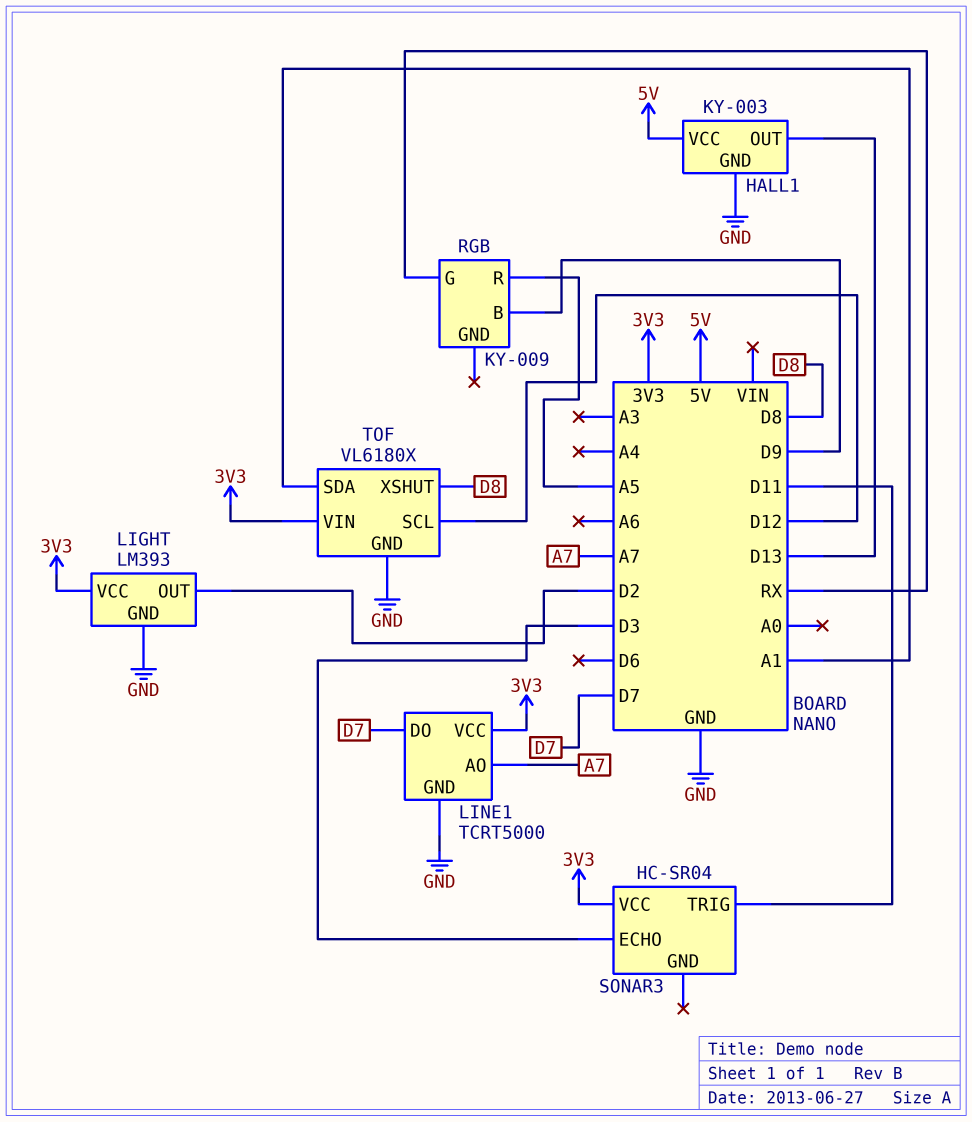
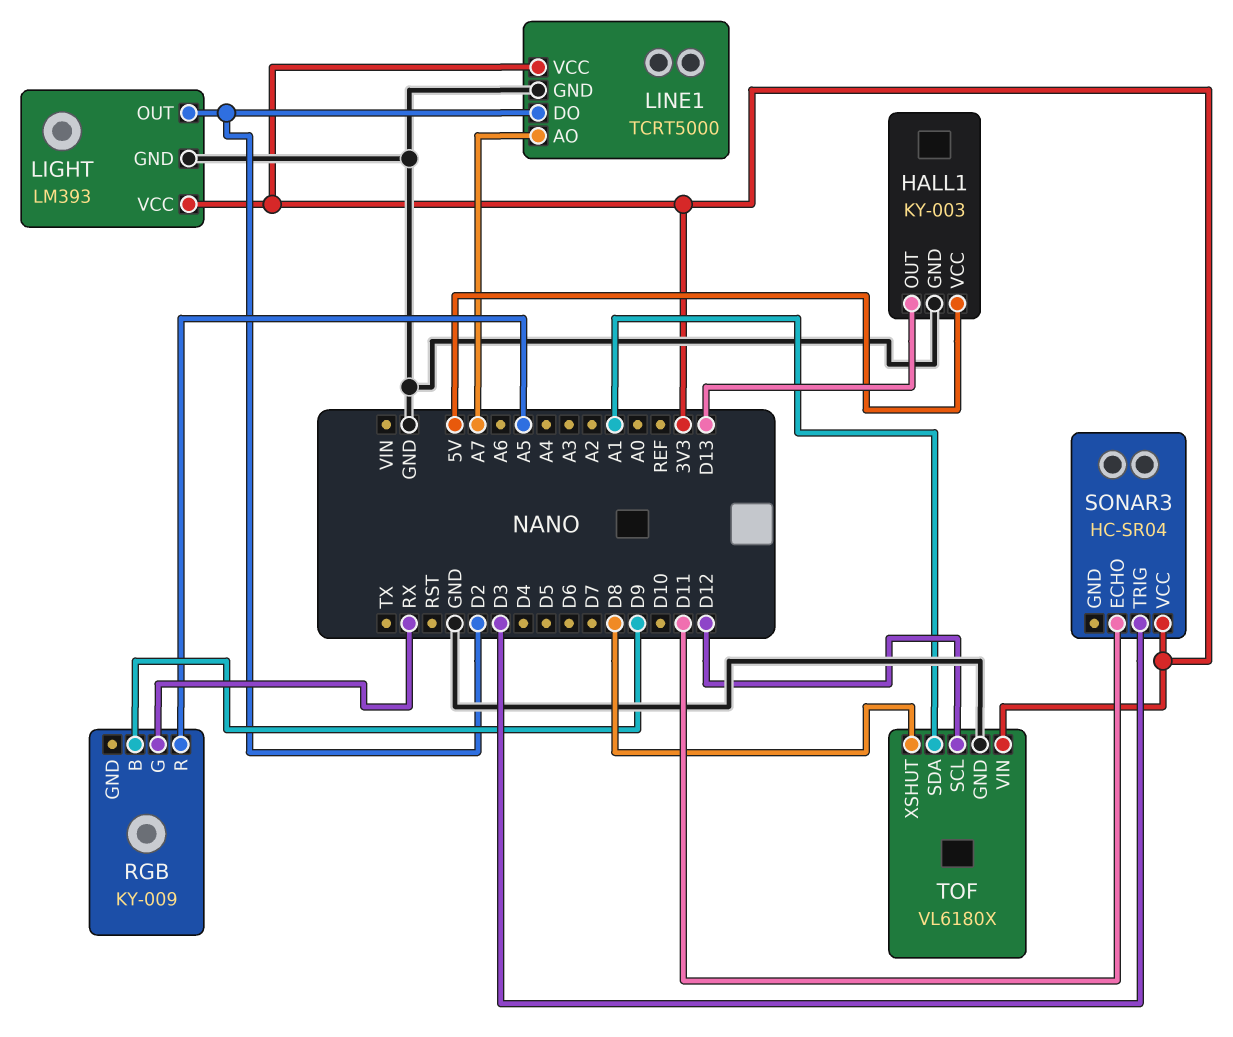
LINE1 pin DO: D7 -> D2
SONAR3 pin ECHO: D3 -> D11
SONAR3 pin TRIG: D11 -> D3

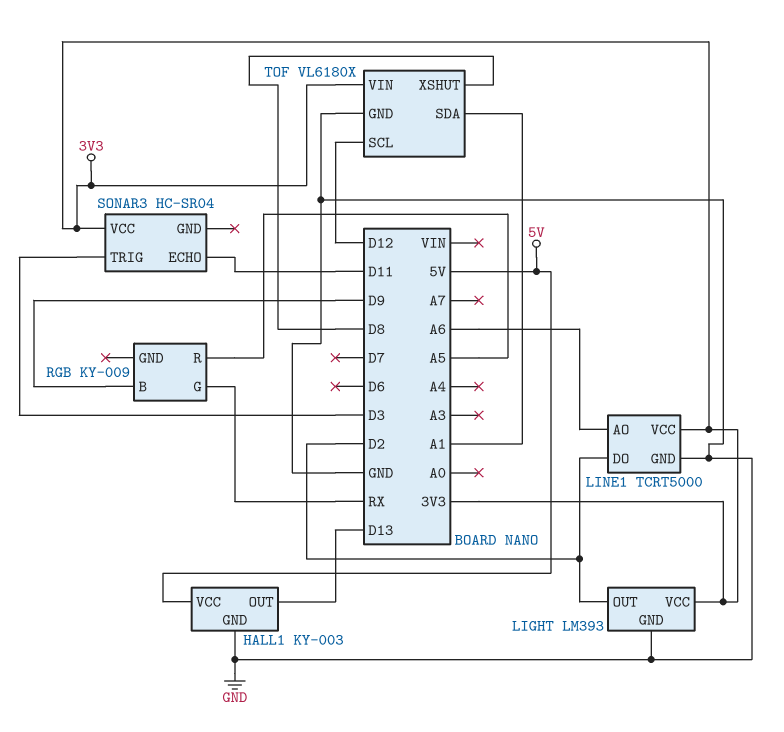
LINE1 pin AO: A7 -> A6

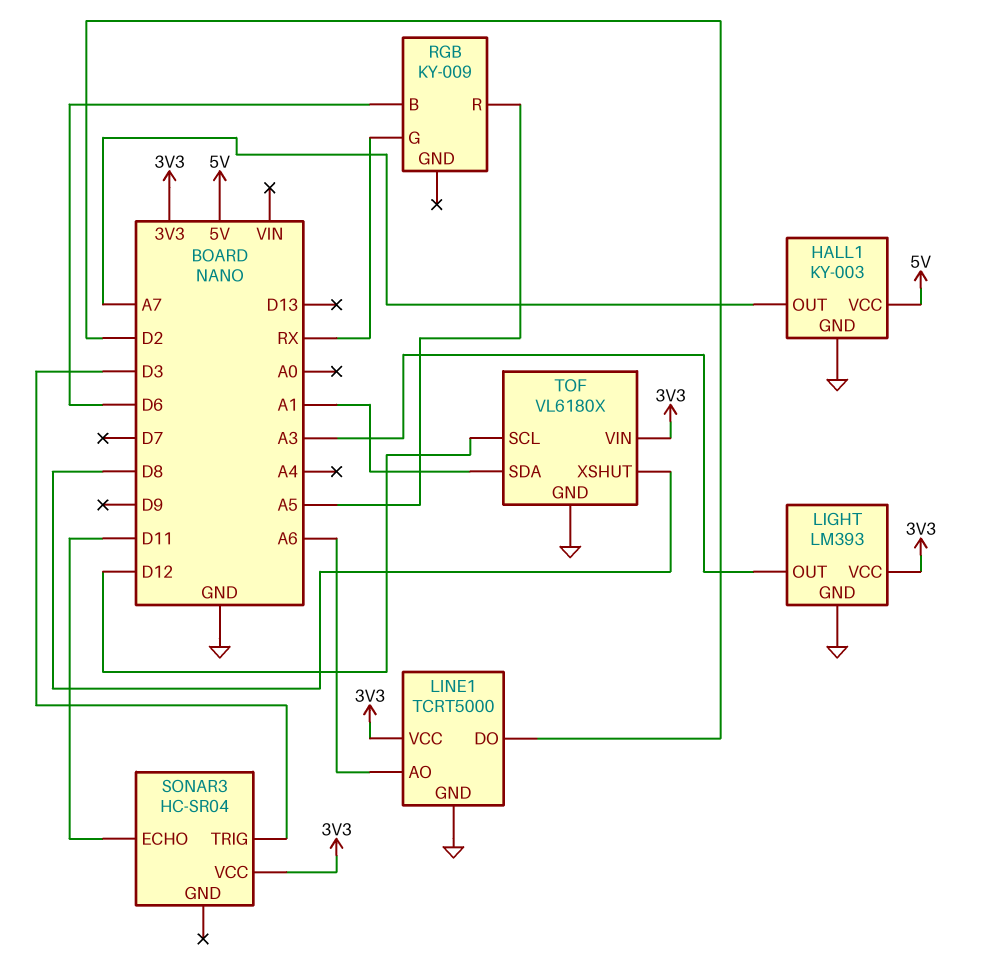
HALL1 pin OUT: D13 -> A7
LIGHT pin OUT: D2 -> A3
RGB pin B: D9 -> D6

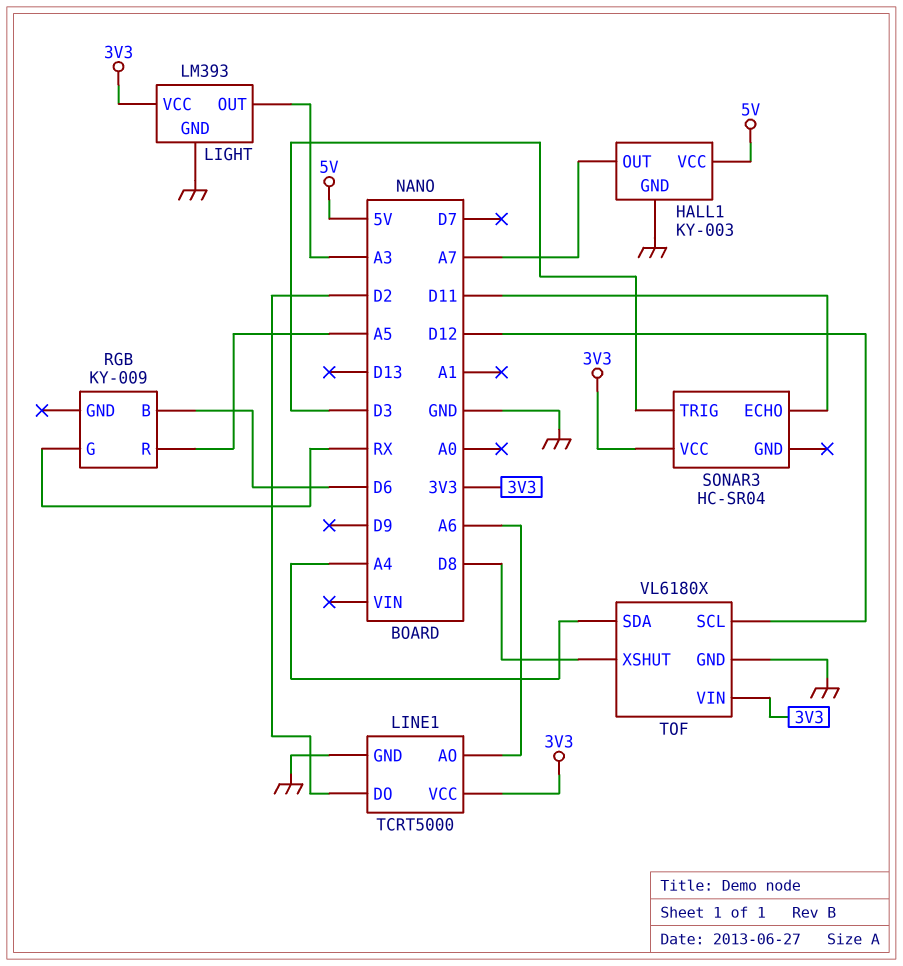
TOF pin SDA: A1 -> A4

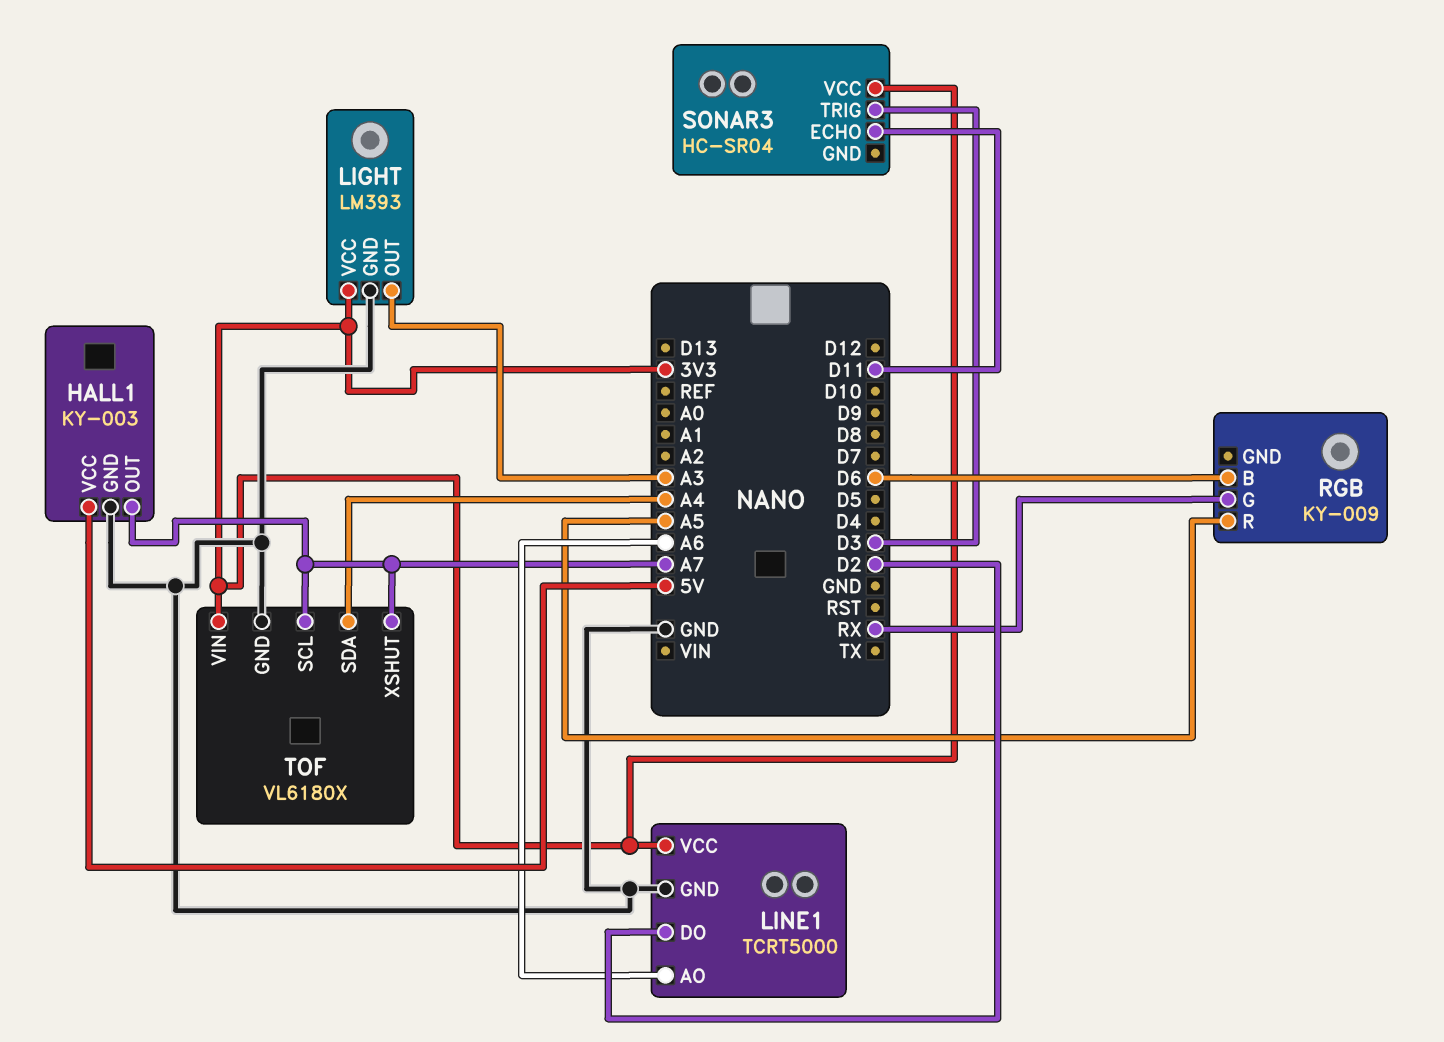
TOF pin SCL: D12 -> A7
TOF pin XSHUT: D8 -> A7

